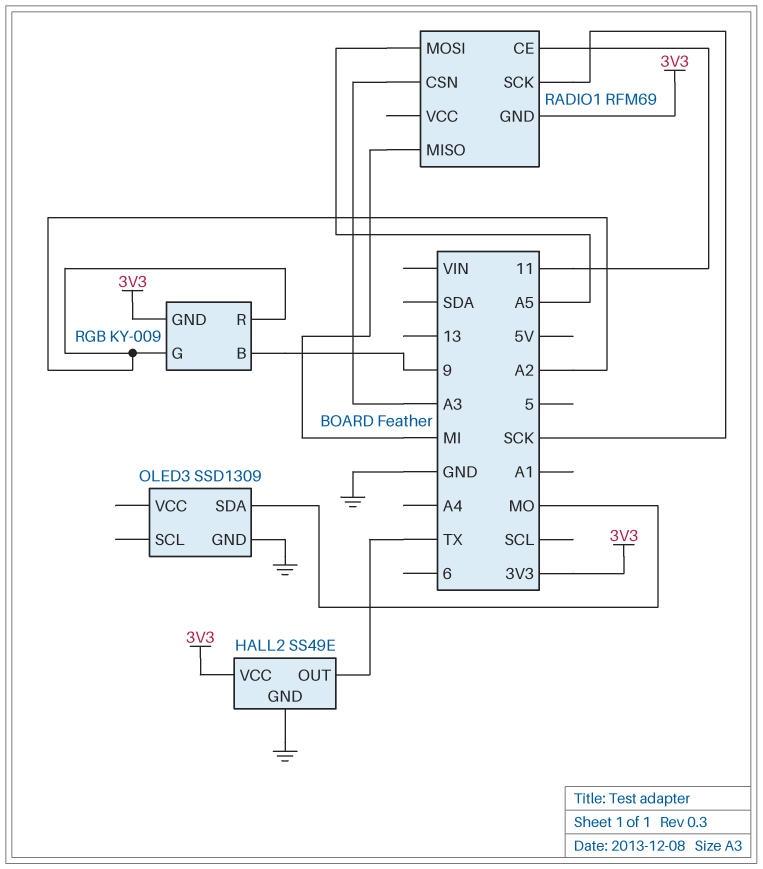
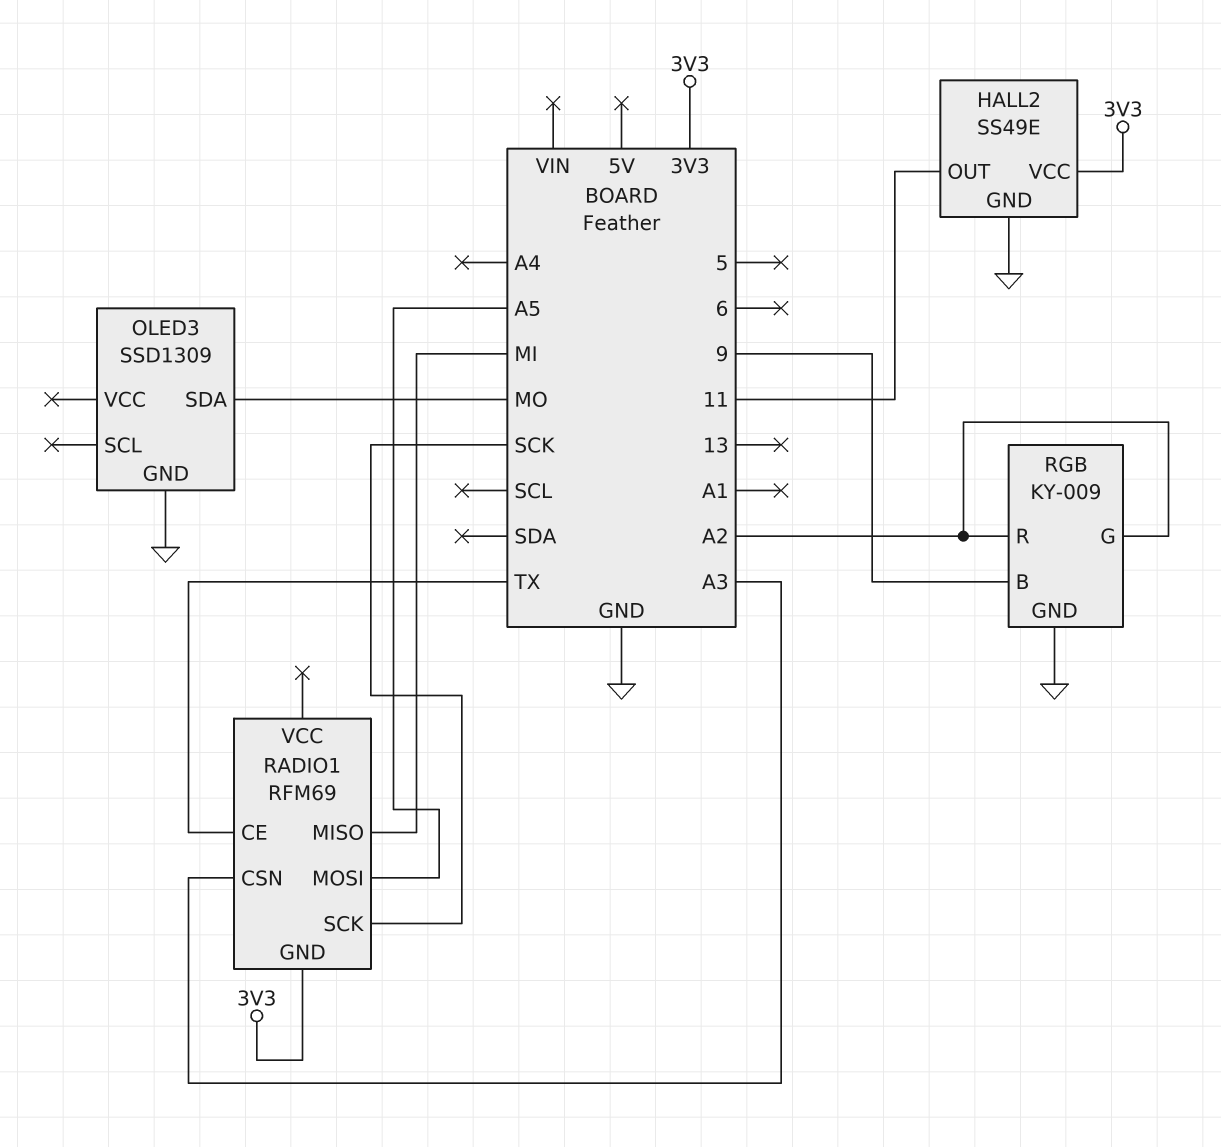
HALL2 pin OUT: TX -> 11
RADIO1 pin CE: 11 -> TX
RGB pin GND: 3V3 -> GND

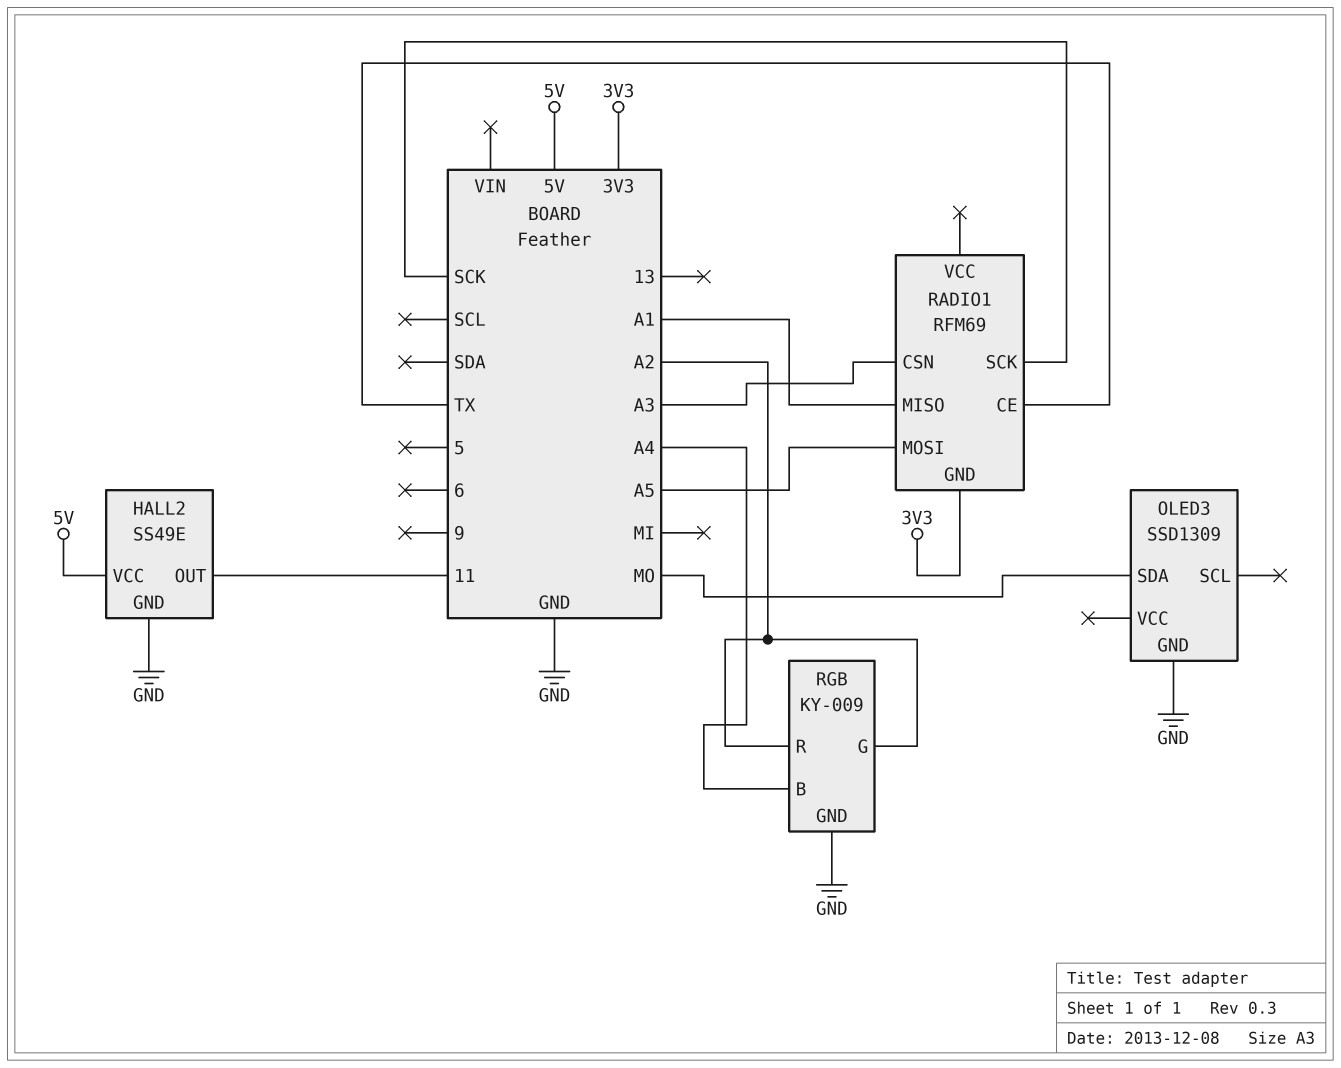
HALL2 pin VCC: 3V3 -> 5V
RADIO1 pin MISO: MI -> A1
RGB pin B: 9 -> A4

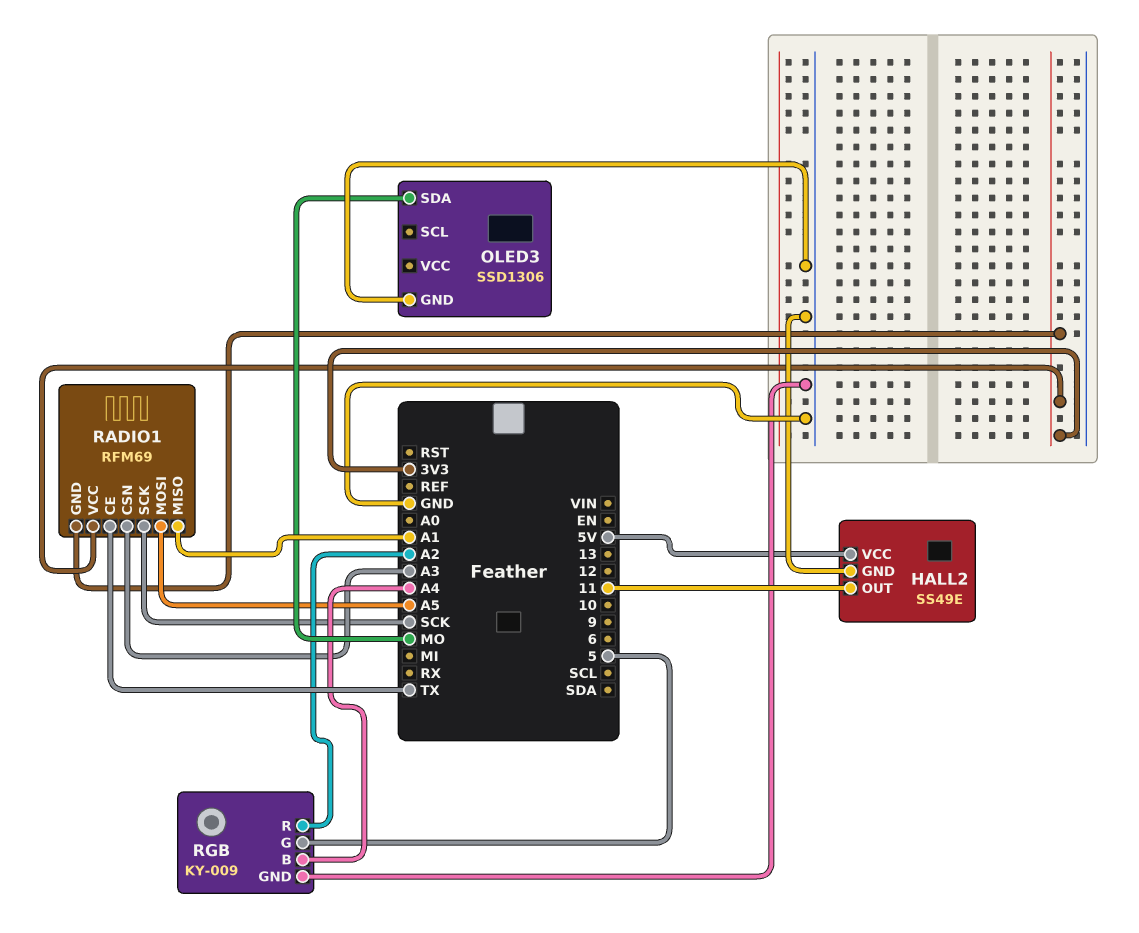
OLED3: SSD1309 -> SSD1306
RADIO1 pin VCC: none -> 3V3
RGB pin G: A2 -> 5

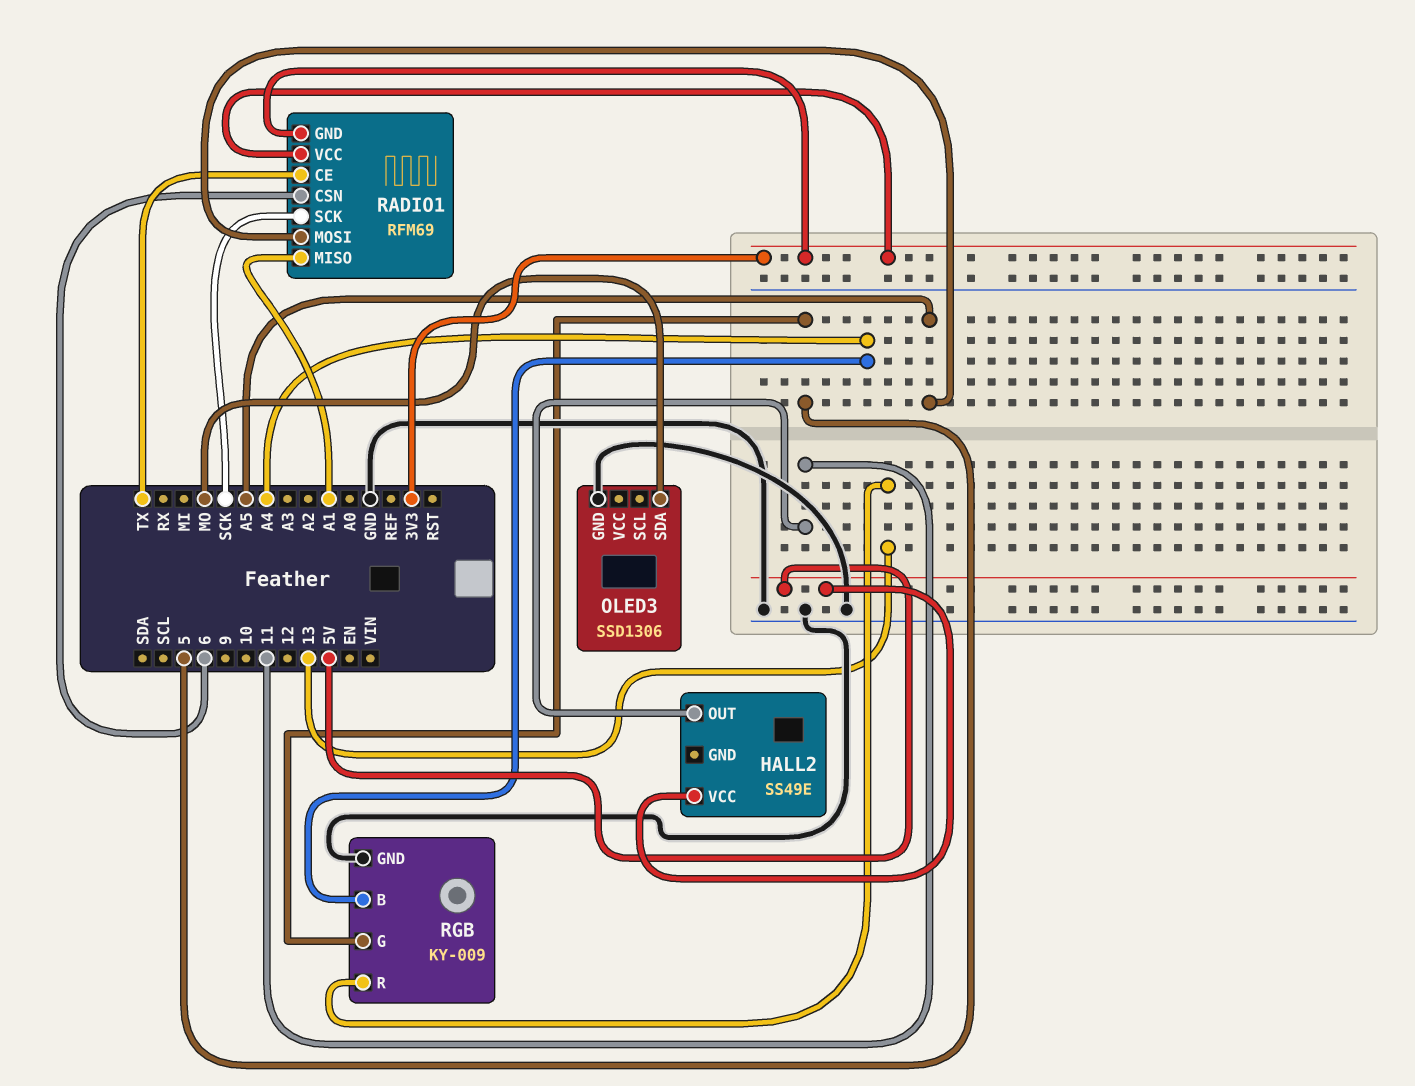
HALL2 pin GND: GND -> none
RADIO1 pin CSN: A3 -> 6
RGB pin R: A2 -> 13

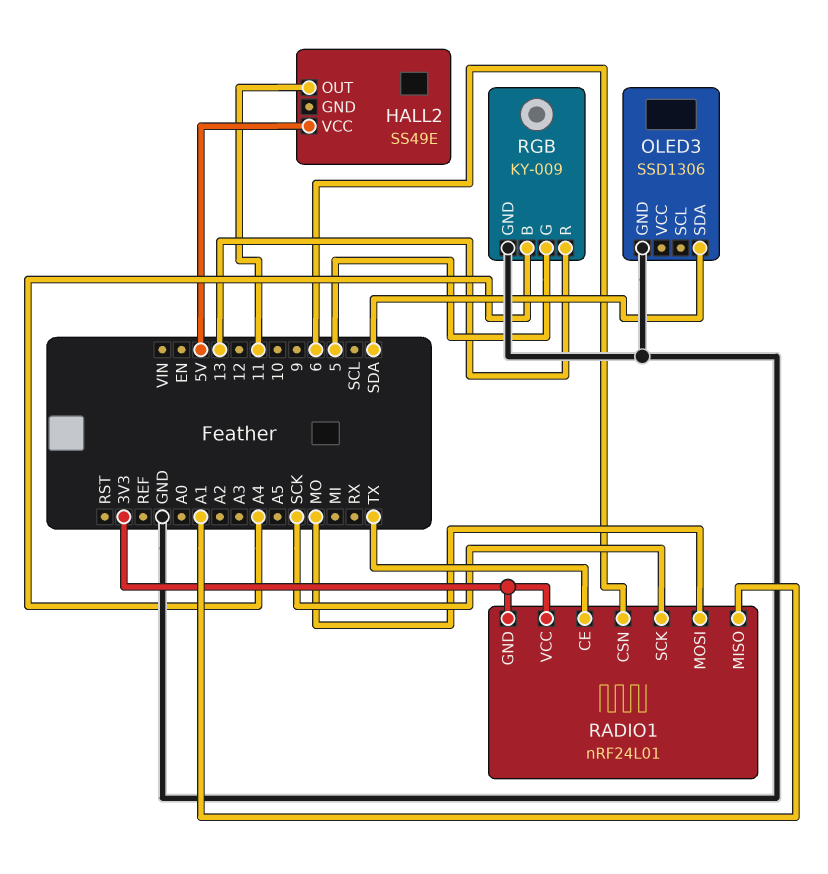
OLED3 pin SDA: MO -> SDA
RADIO1: RFM69 -> nRF24L01
RADIO1 pin MOSI: A5 -> MO

